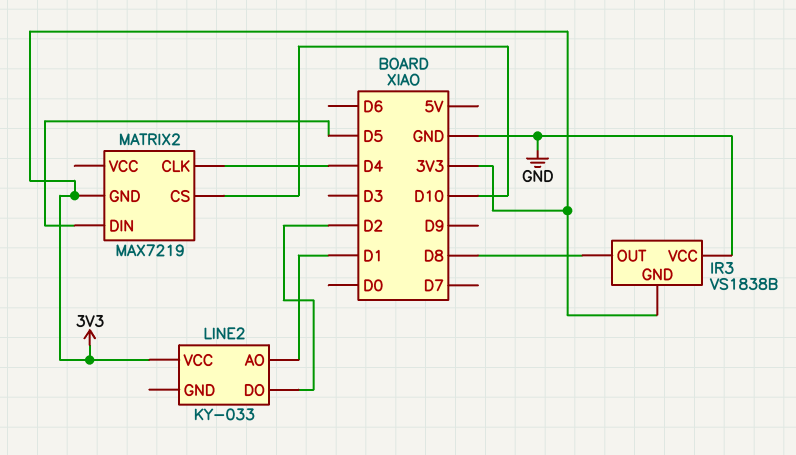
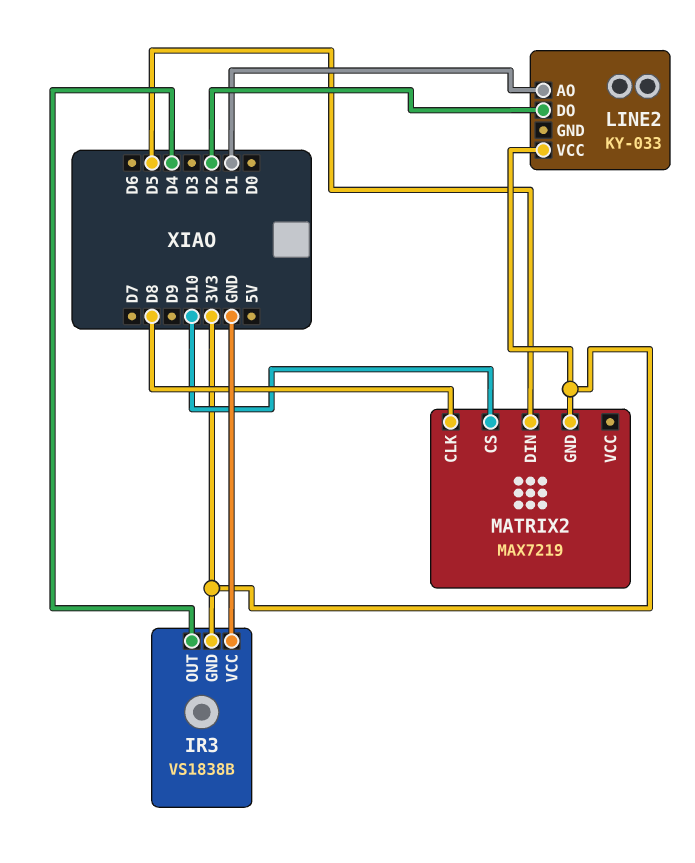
IR3 pin OUT: D8 -> D4
MATRIX2 pin CLK: D4 -> D8

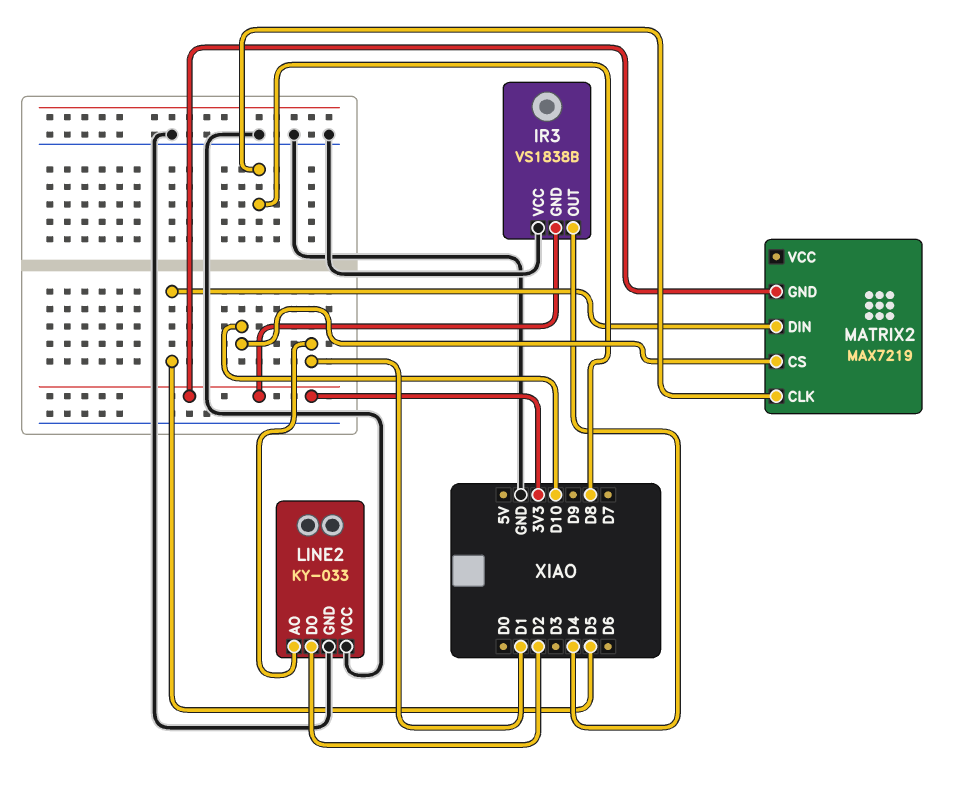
LINE2 pin GND: none -> GND
LINE2 pin VCC: 3V3 -> GND

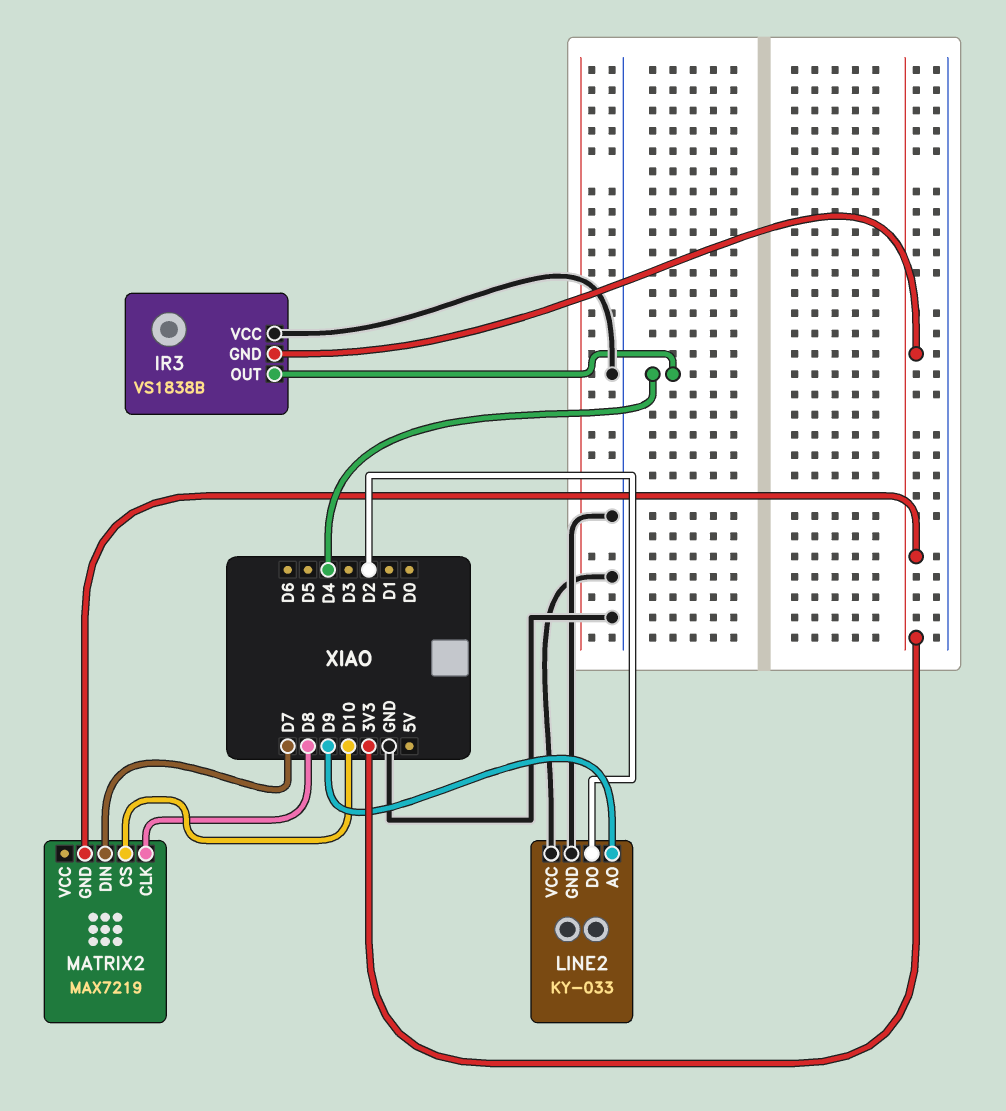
LINE2 pin AO: D1 -> D9
MATRIX2 pin DIN: D5 -> D7

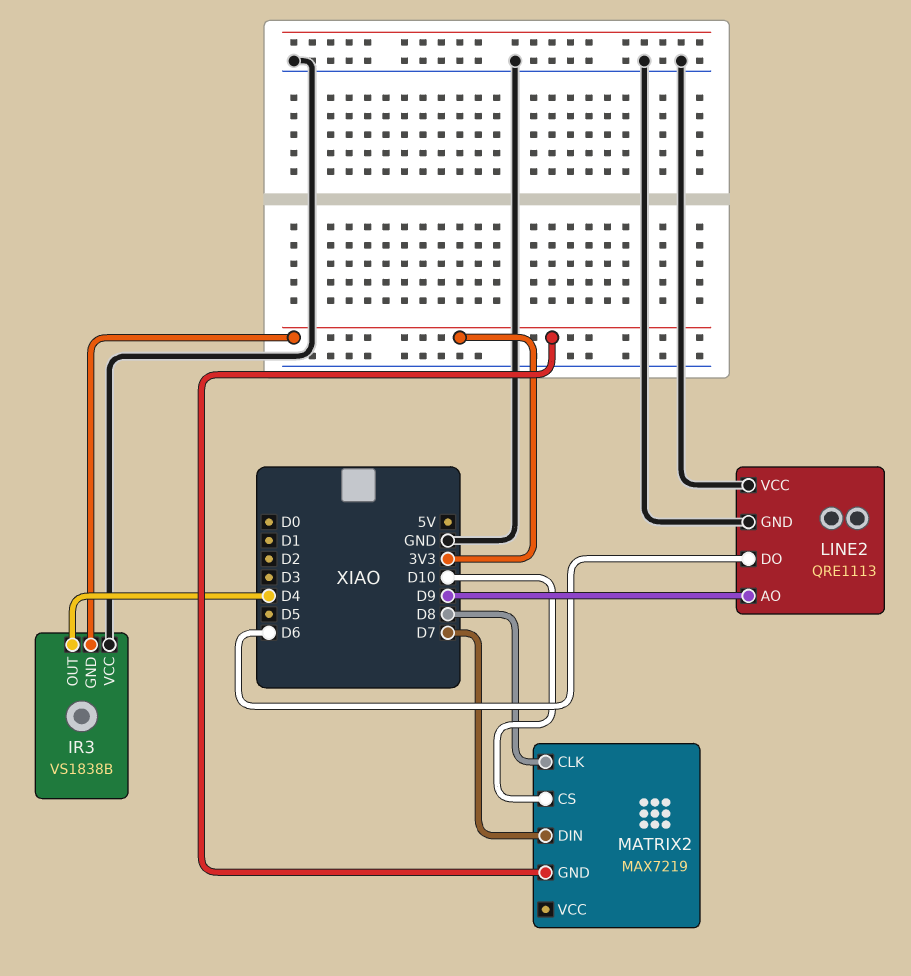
LINE2: KY-033 -> QRE1113
LINE2 pin DO: D2 -> D6

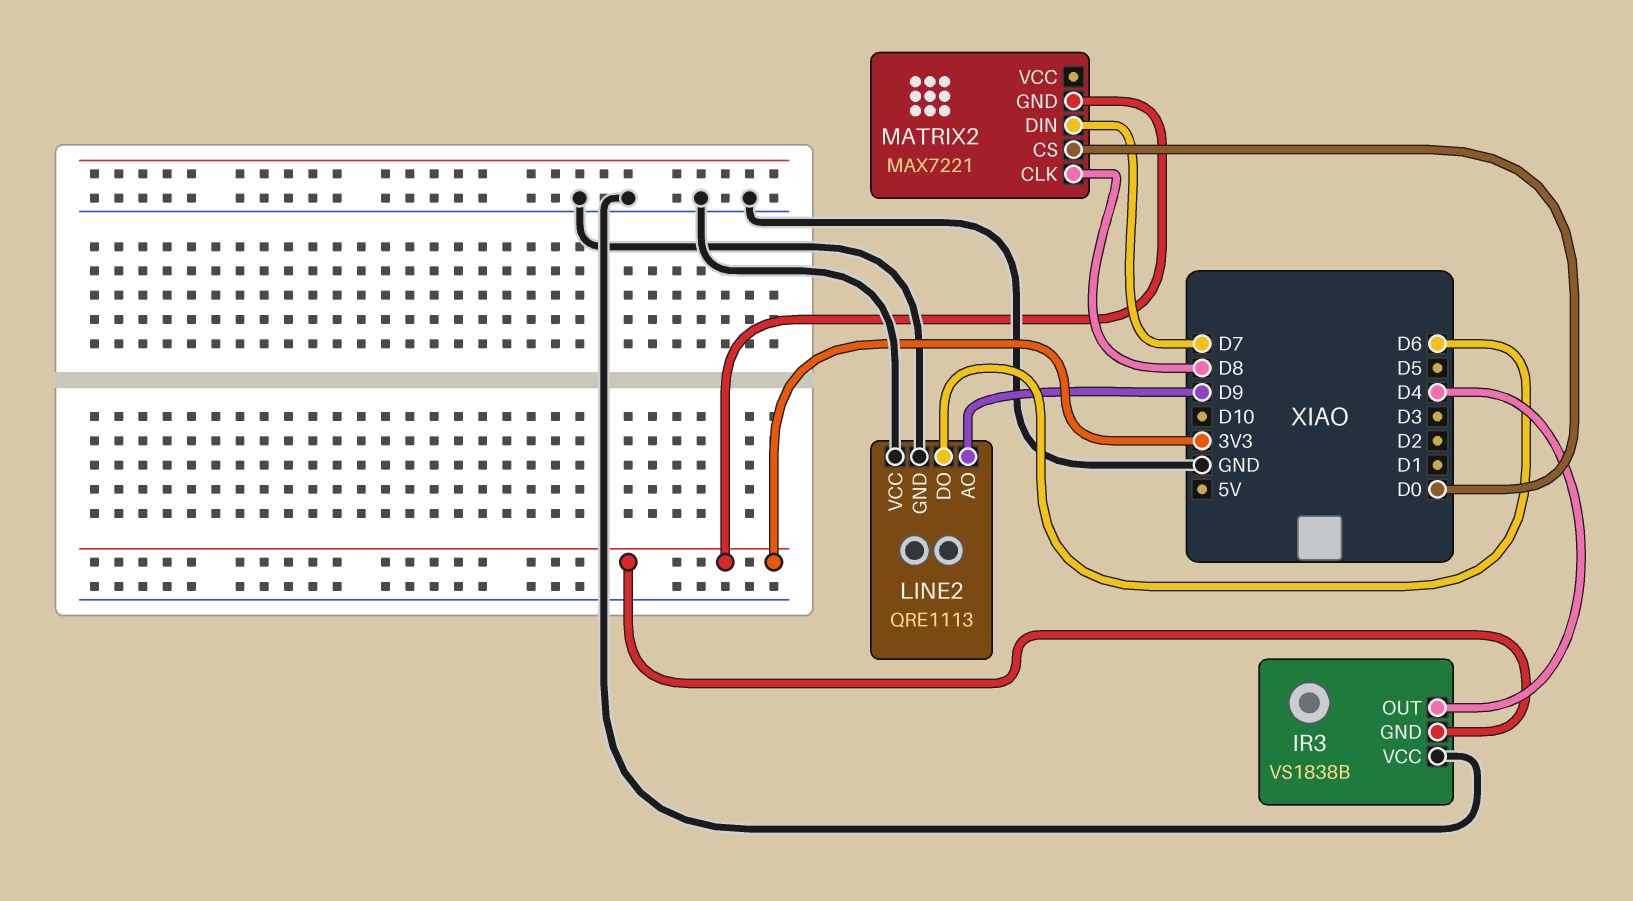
MATRIX2: MAX7219 -> MAX7221
MATRIX2 pin CS: D10 -> D0

